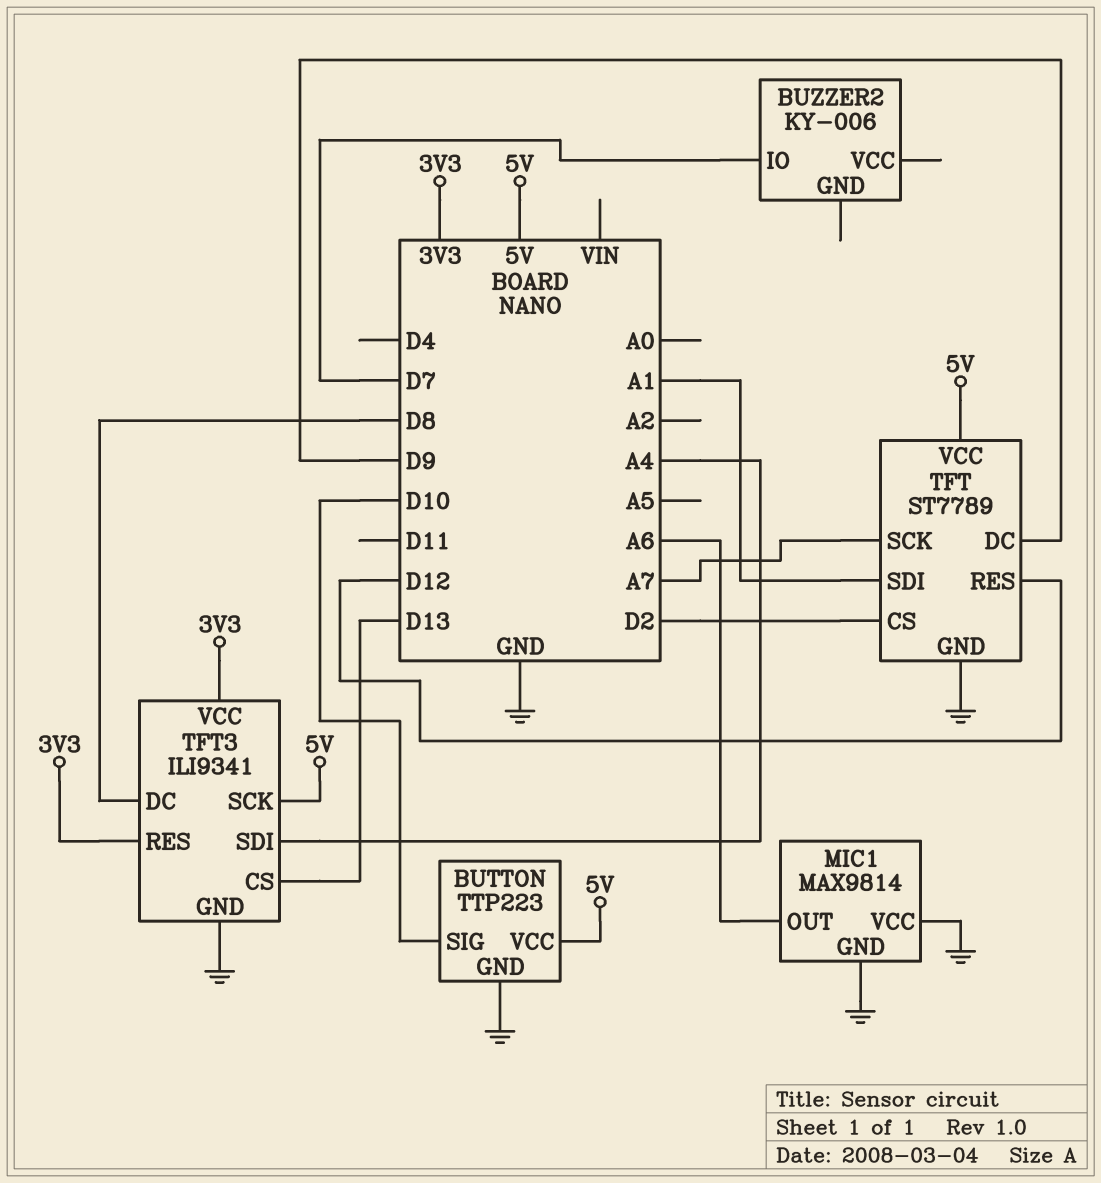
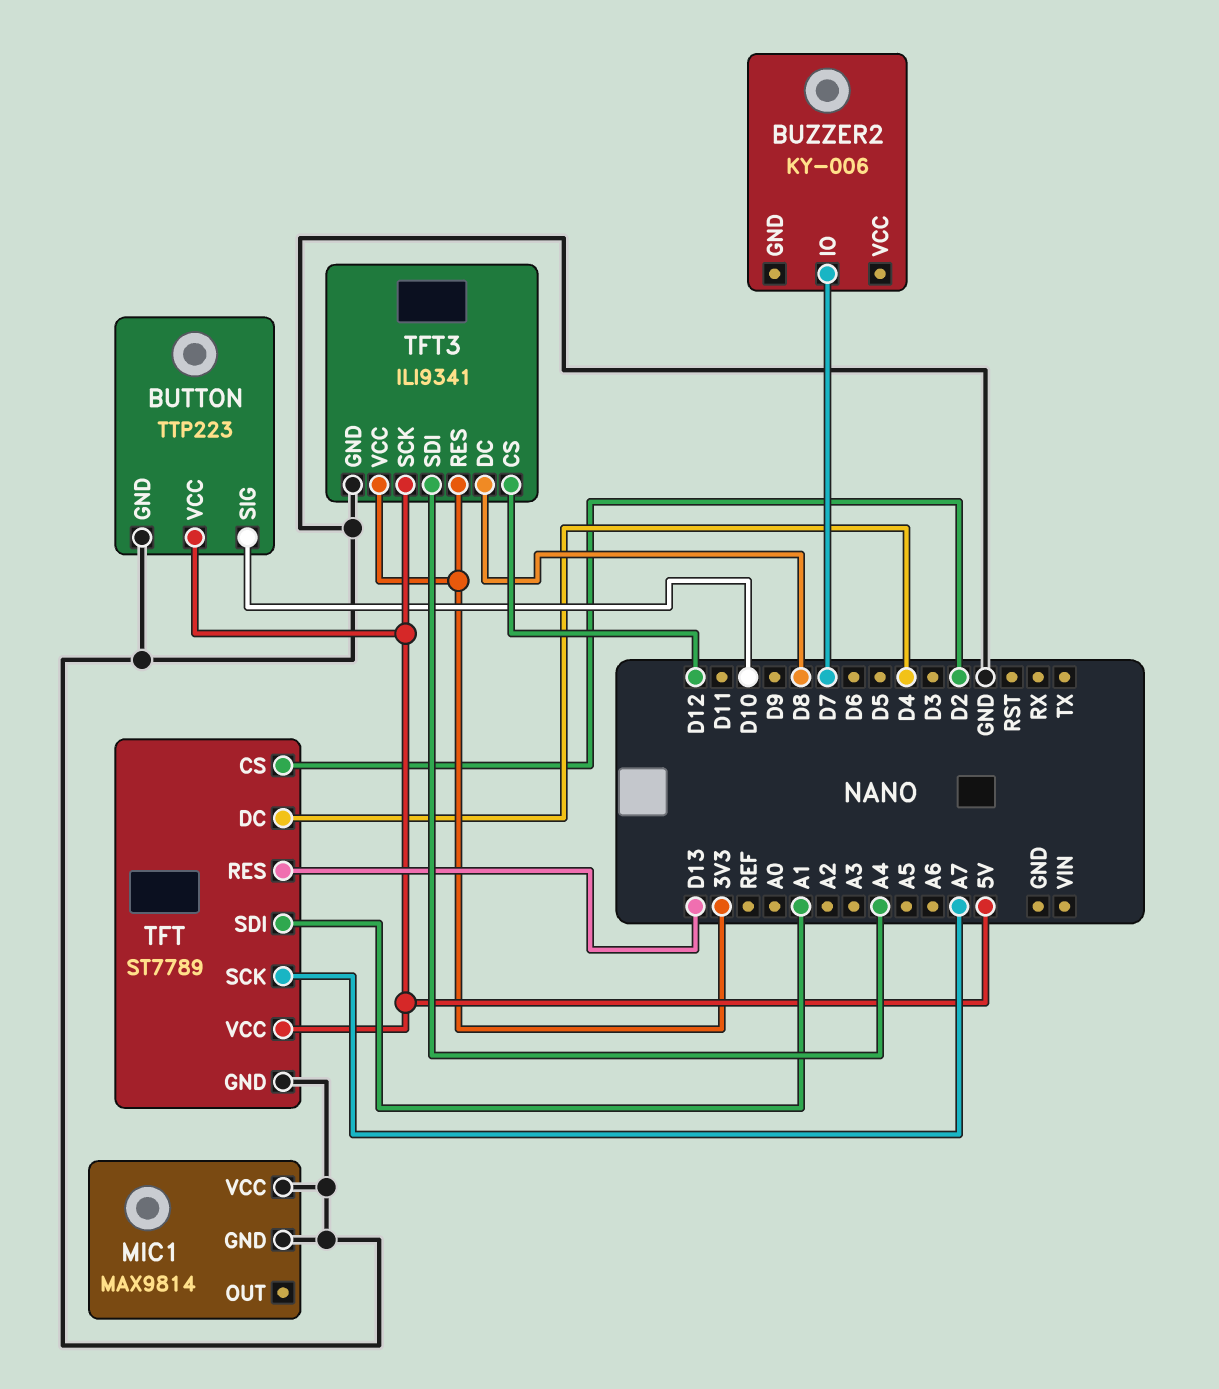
MIC1 pin OUT: A6 -> none
TFT pin DC: D9 -> D4
TFT pin RES: D12 -> D13
TFT3 pin CS: D13 -> D12

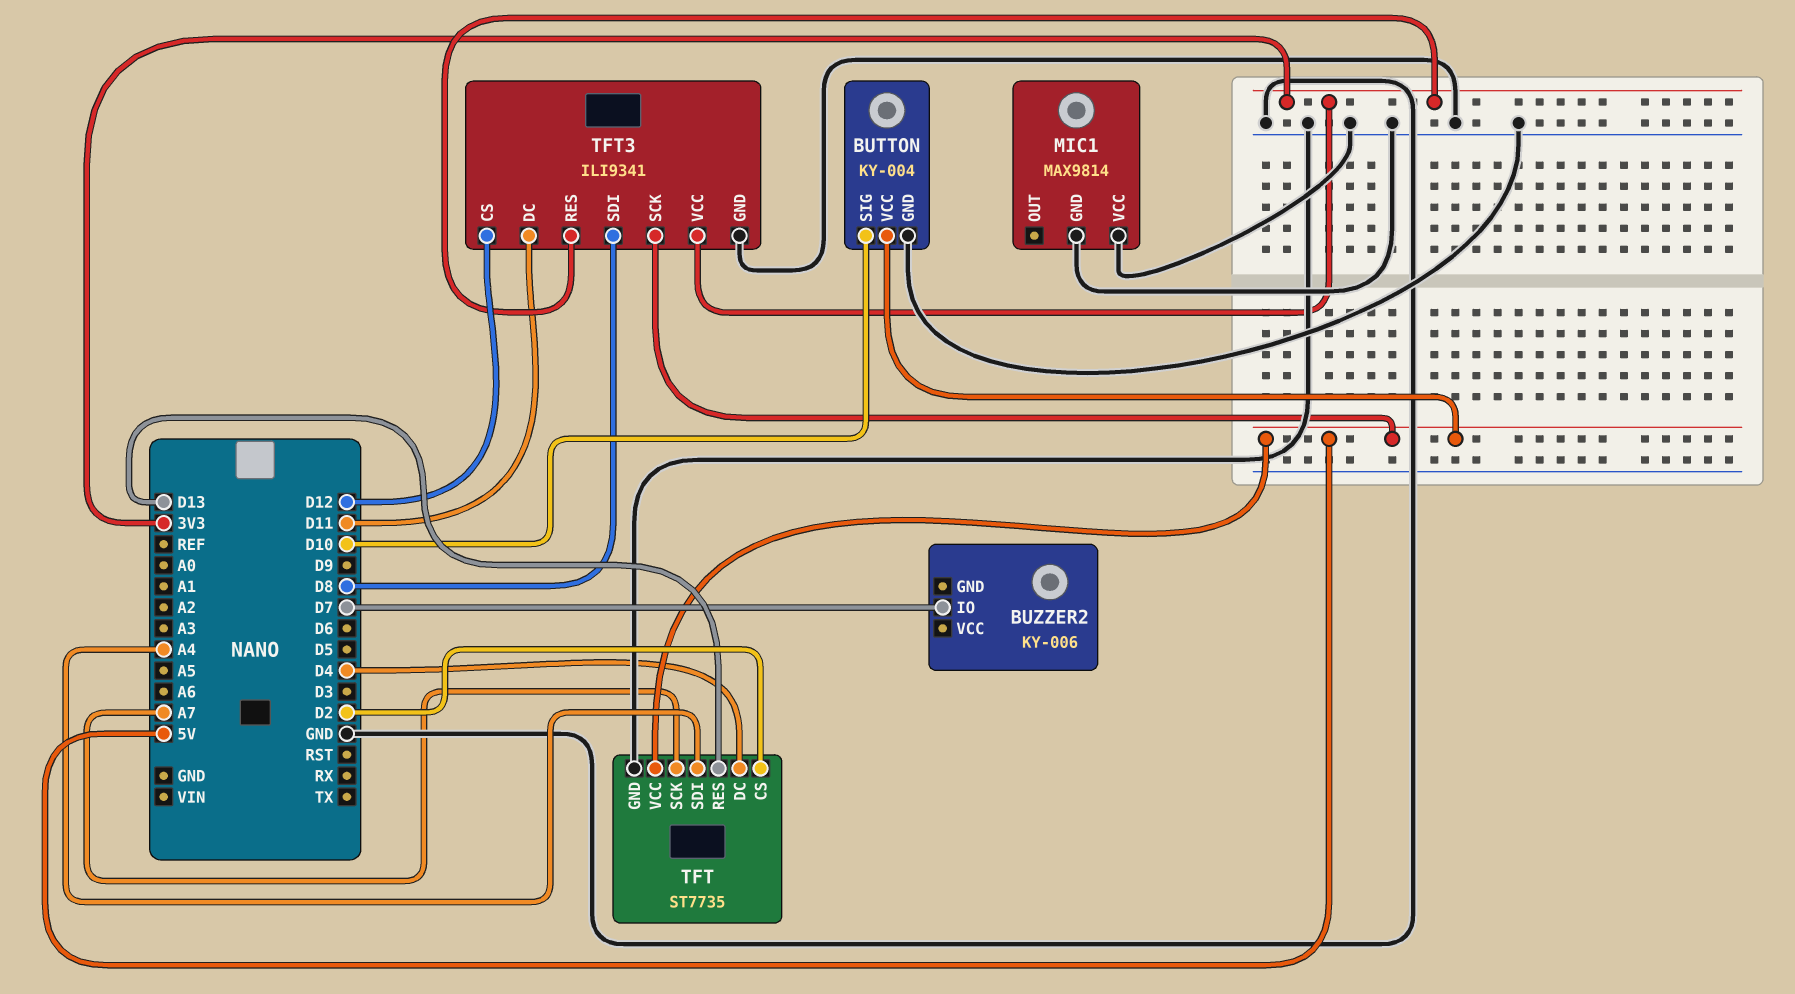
BUTTON: TTP223 -> KY-004
TFT: ST7789 -> ST7735
TFT pin SDI: A1 -> A4
TFT3 pin DC: D8 -> D11
TFT3 pin SDI: A4 -> D8

